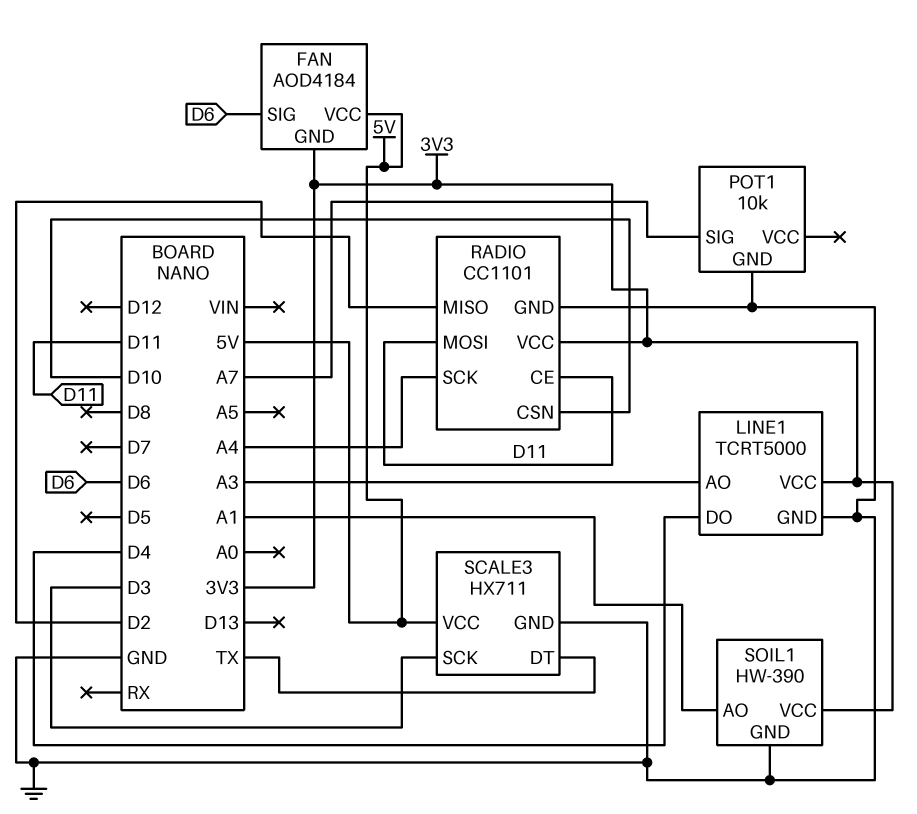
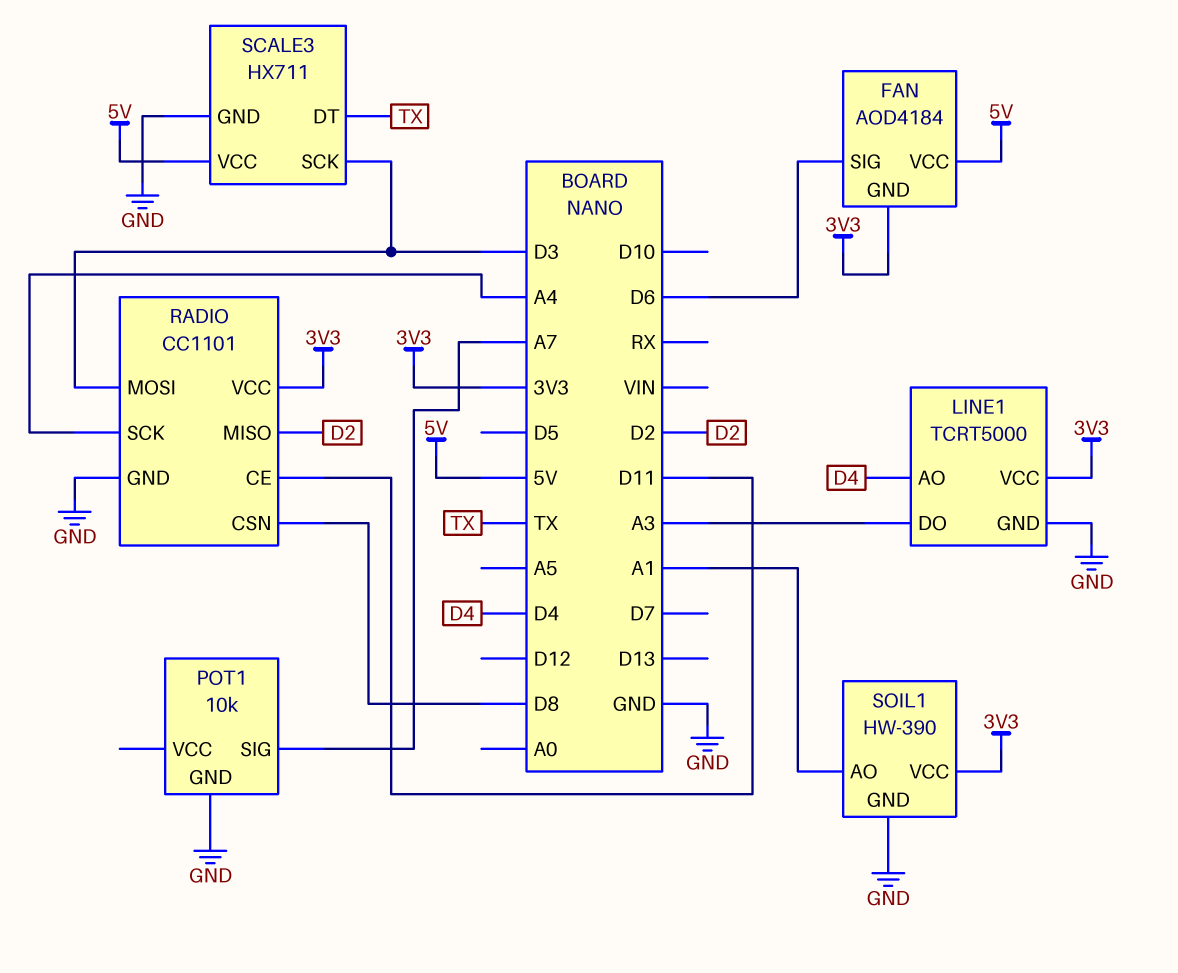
LINE1 pin AO: A3 -> D4
LINE1 pin DO: D4 -> A3
RADIO pin CSN: D10 -> D8
RADIO pin MOSI: D11 -> D3

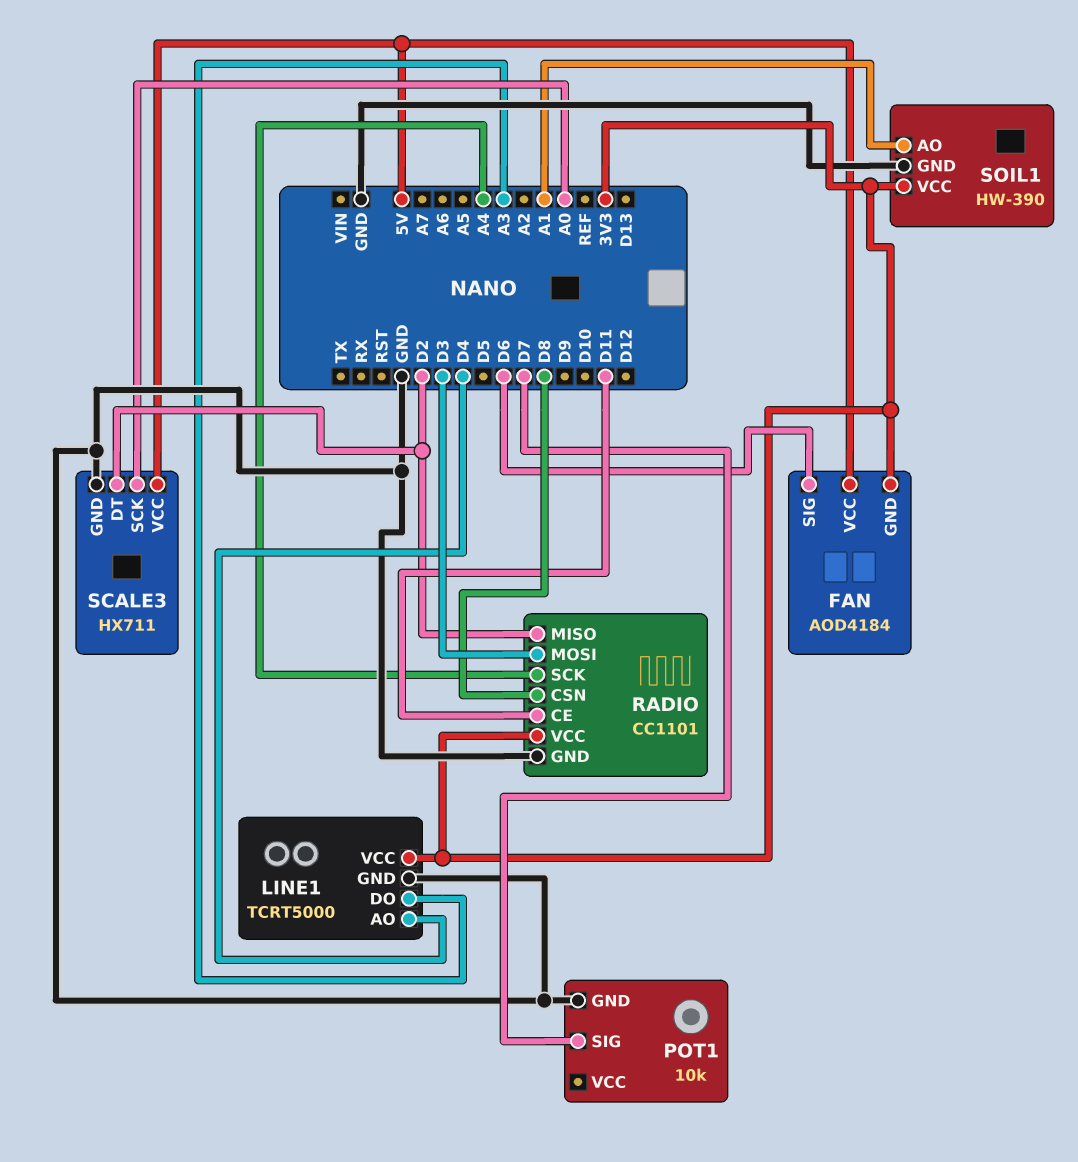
POT1 pin SIG: A7 -> D7
SCALE3 pin DT: TX -> D2
SCALE3 pin SCK: D3 -> A0

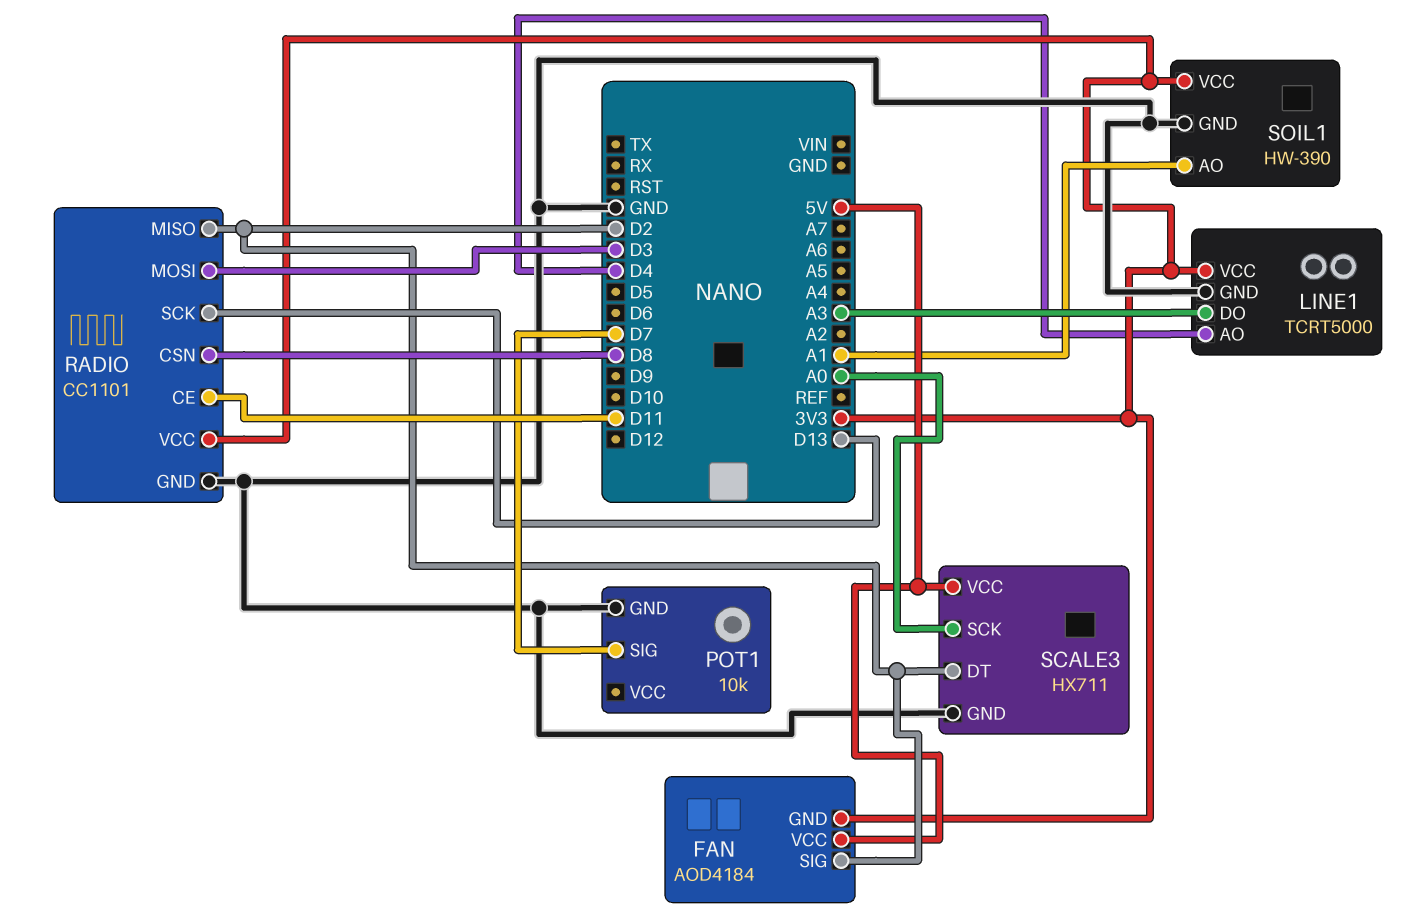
FAN pin SIG: D6 -> D2
RADIO pin SCK: A4 -> D13

